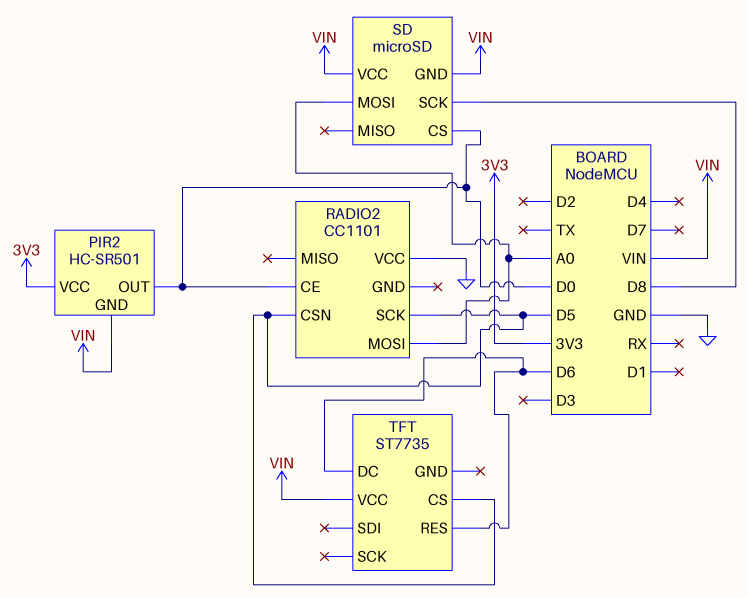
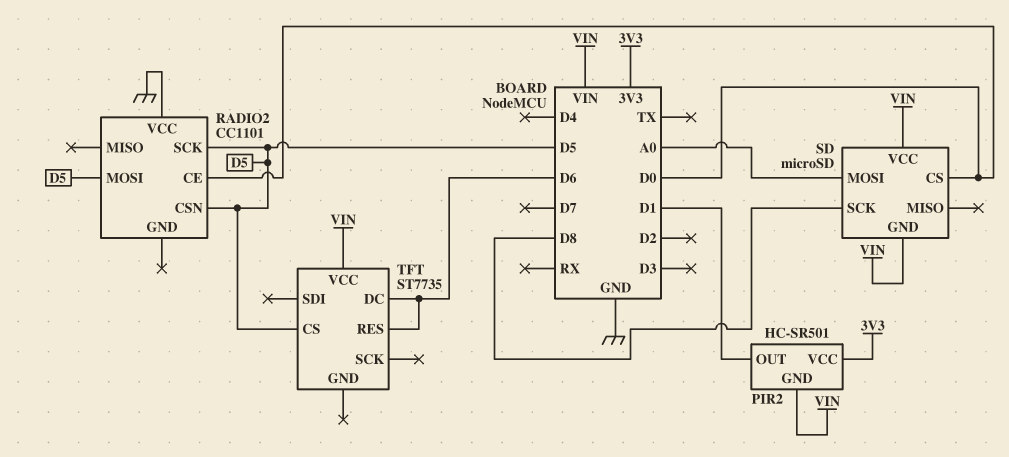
PIR2 pin OUT: D0 -> D1
RADIO2 pin MOSI: A0 -> D5

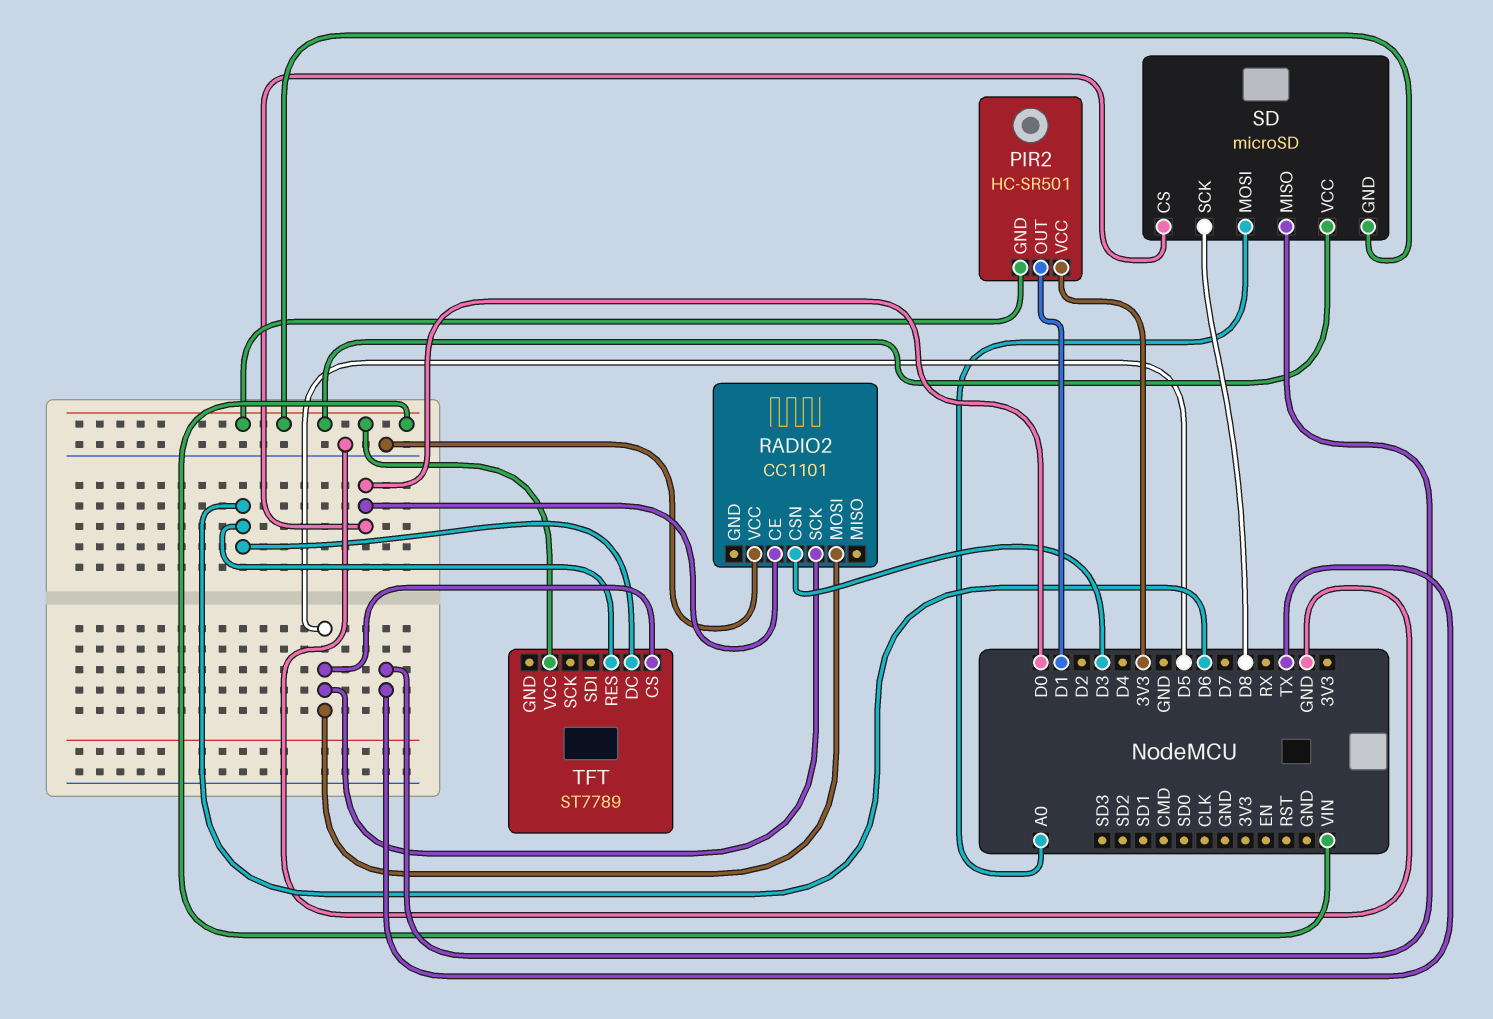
RADIO2 pin CSN: D5 -> D3
SD pin MISO: none -> TX
TFT: ST7735 -> ST7789

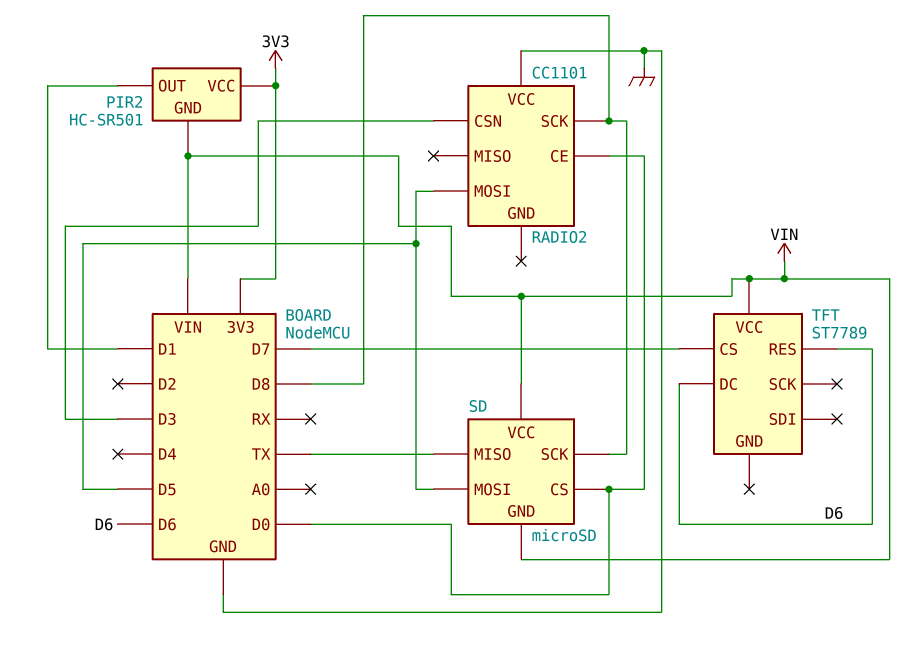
RADIO2 pin SCK: D5 -> D8
SD pin MOSI: A0 -> D5
TFT pin CS: D5 -> D7

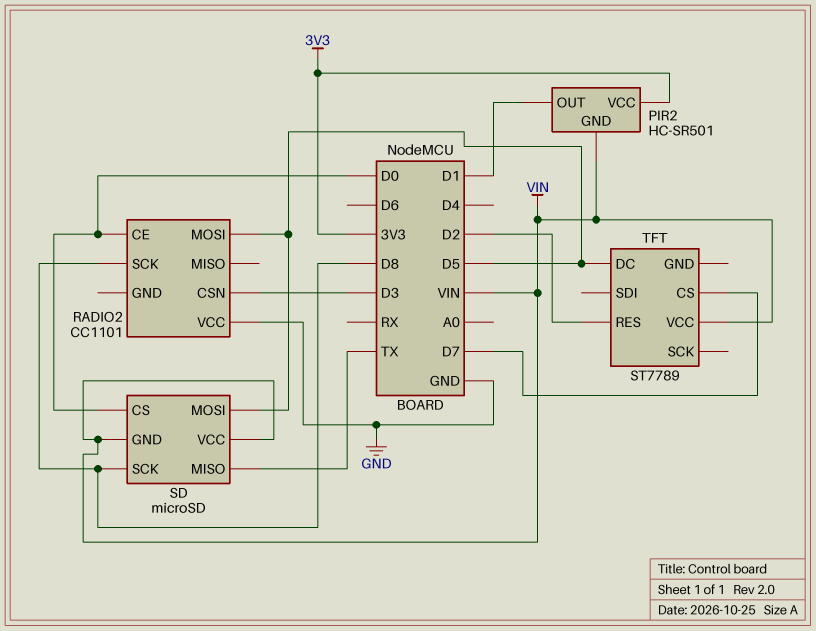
TFT pin DC: D6 -> D5
TFT pin RES: D6 -> D2

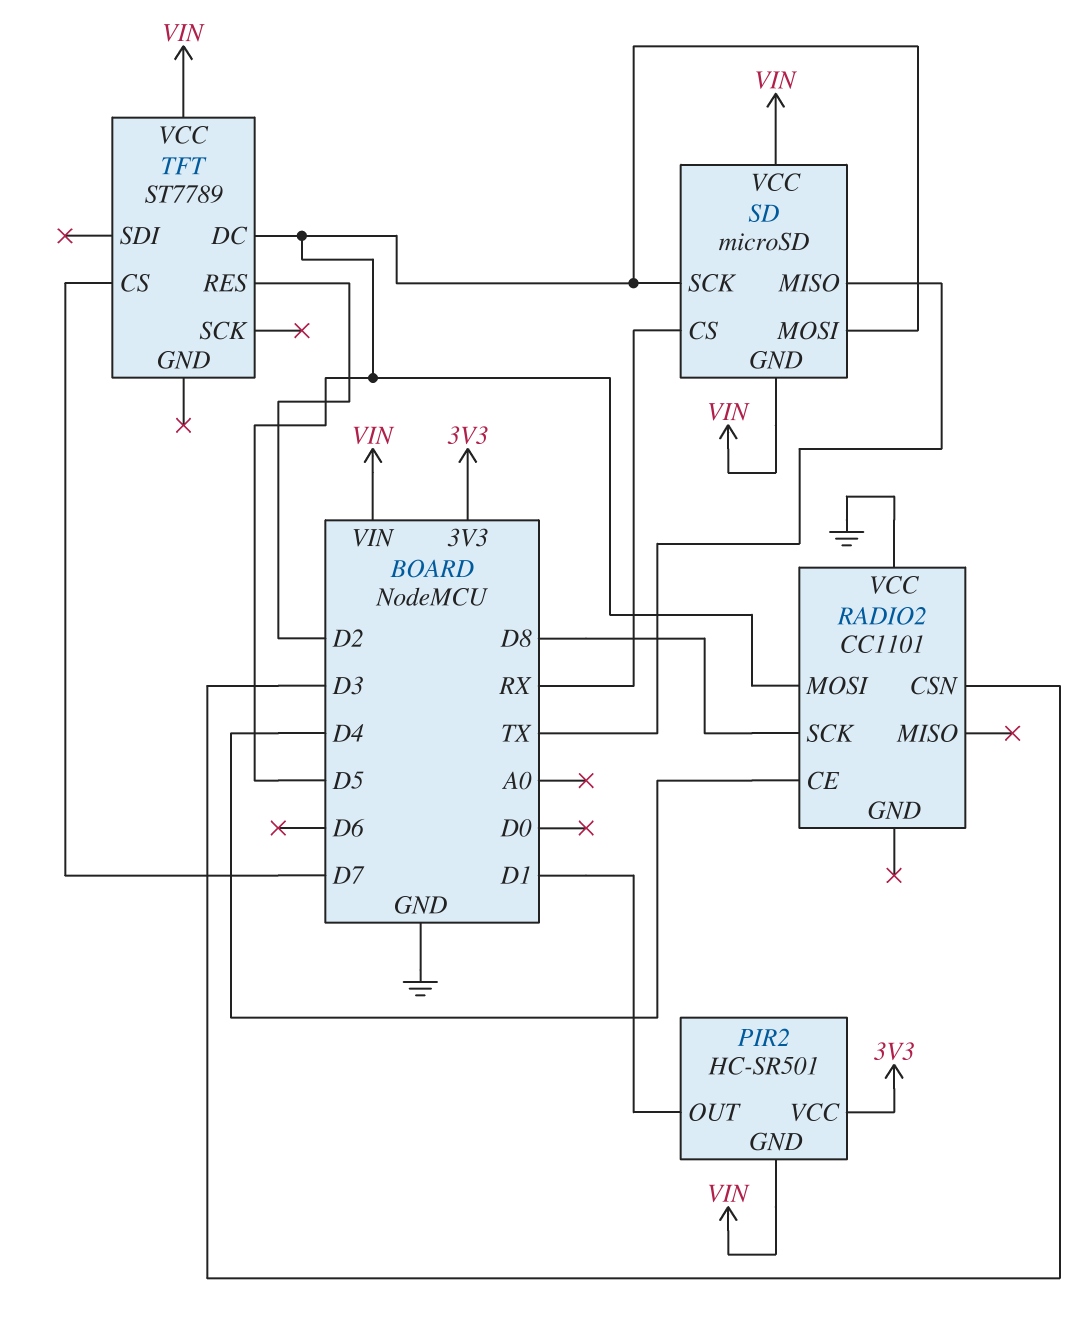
RADIO2 pin CE: D0 -> D4
SD pin CS: D0 -> RX
SD pin SCK: D8 -> D5

